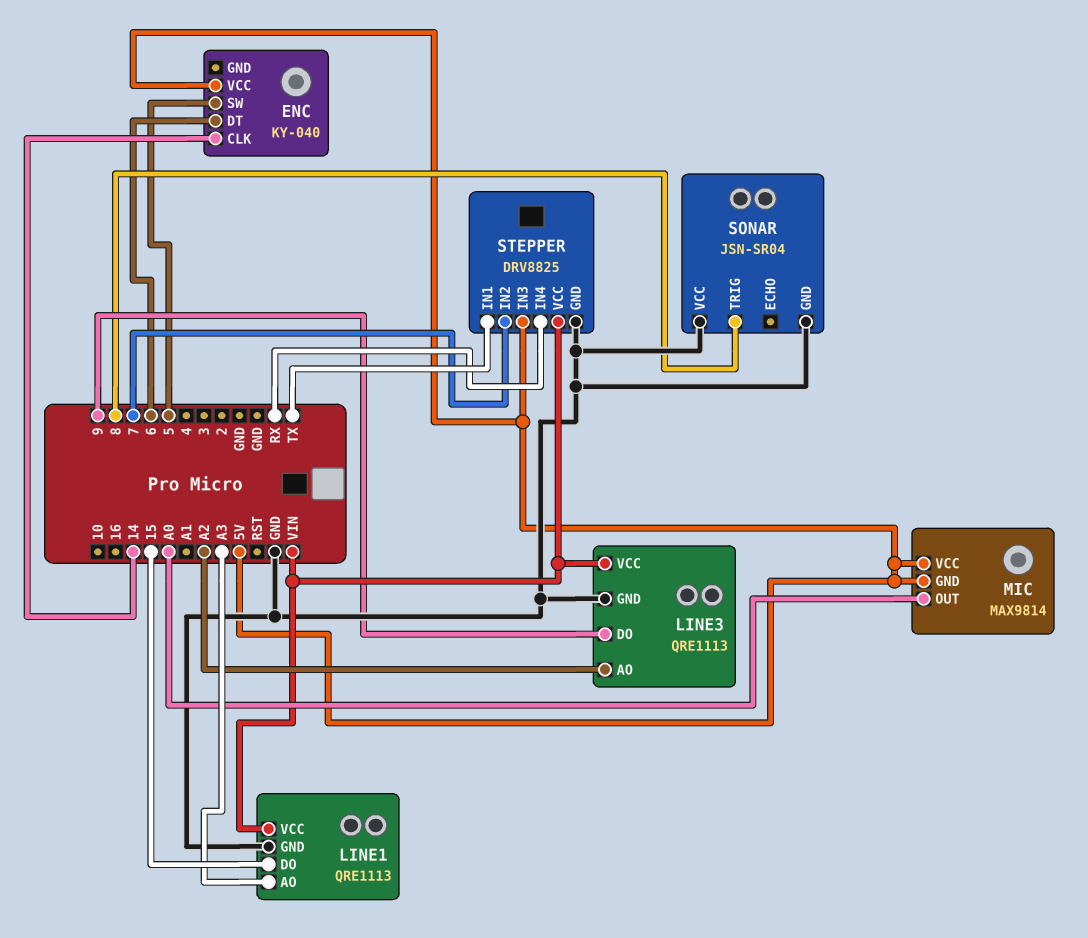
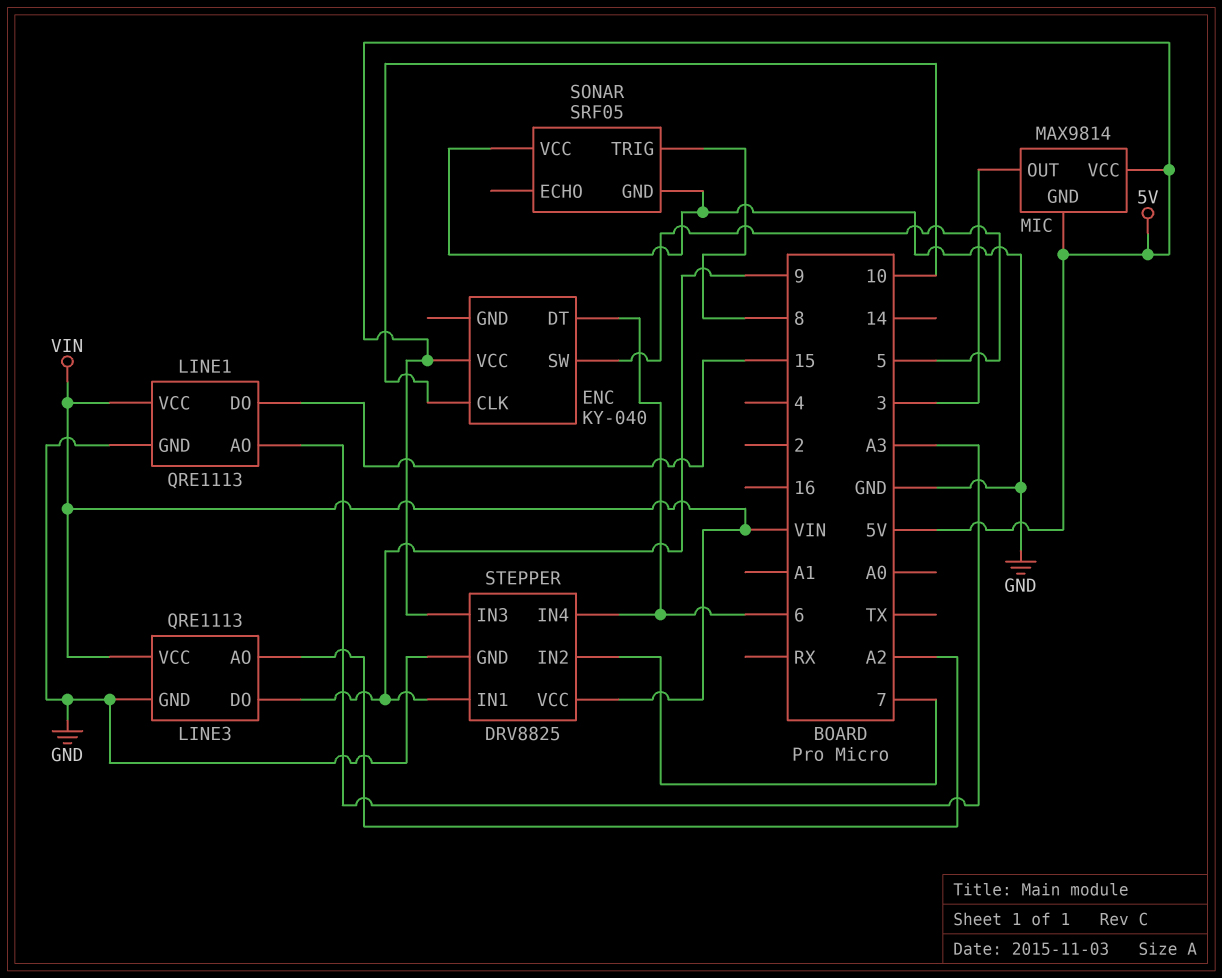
ENC pin CLK: 14 -> 10
MIC pin OUT: A0 -> 3
SONAR: JSN-SR04 -> SRF05
STEPPER pin IN1: TX -> 9
STEPPER pin IN4: RX -> 6

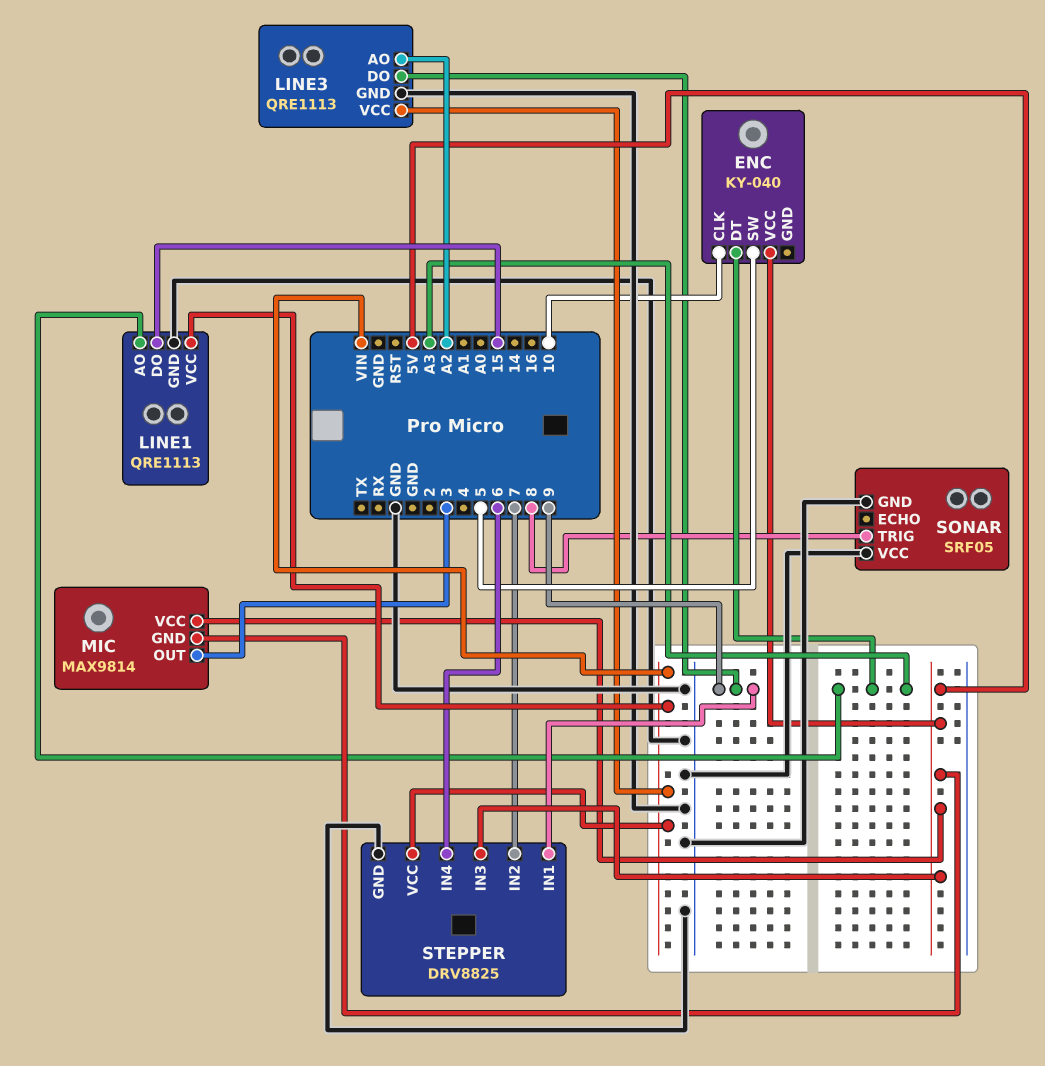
ENC pin DT: 6 -> A3

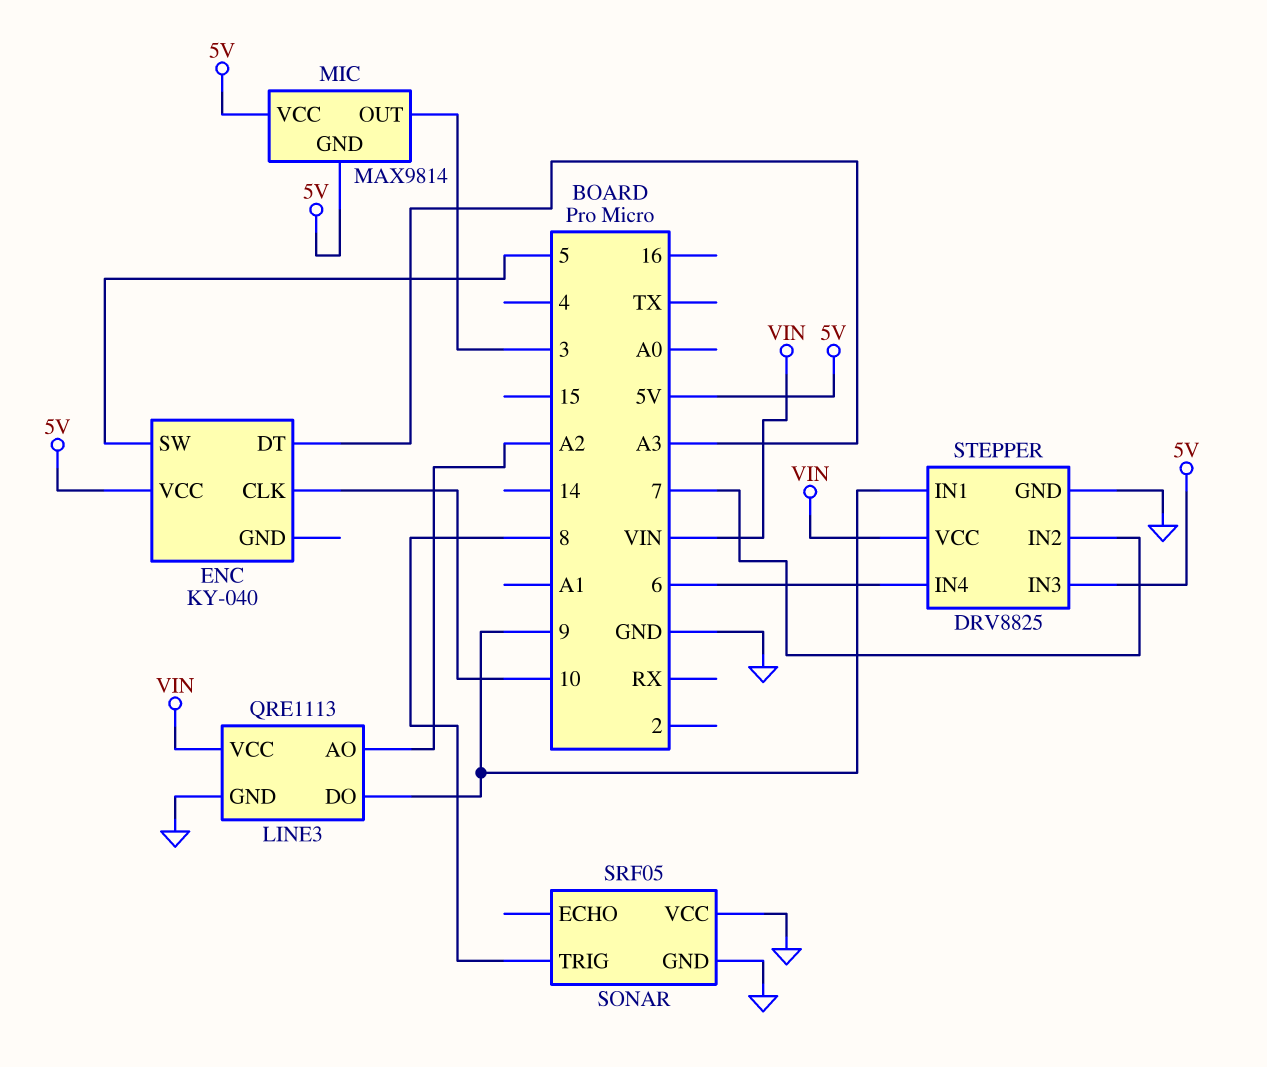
LINE1: QRE1113 -> none
LINE1 pin AO: A3 -> none
LINE1 pin DO: 15 -> none
LINE1 pin GND: GND -> none
LINE1 pin VCC: VIN -> none

